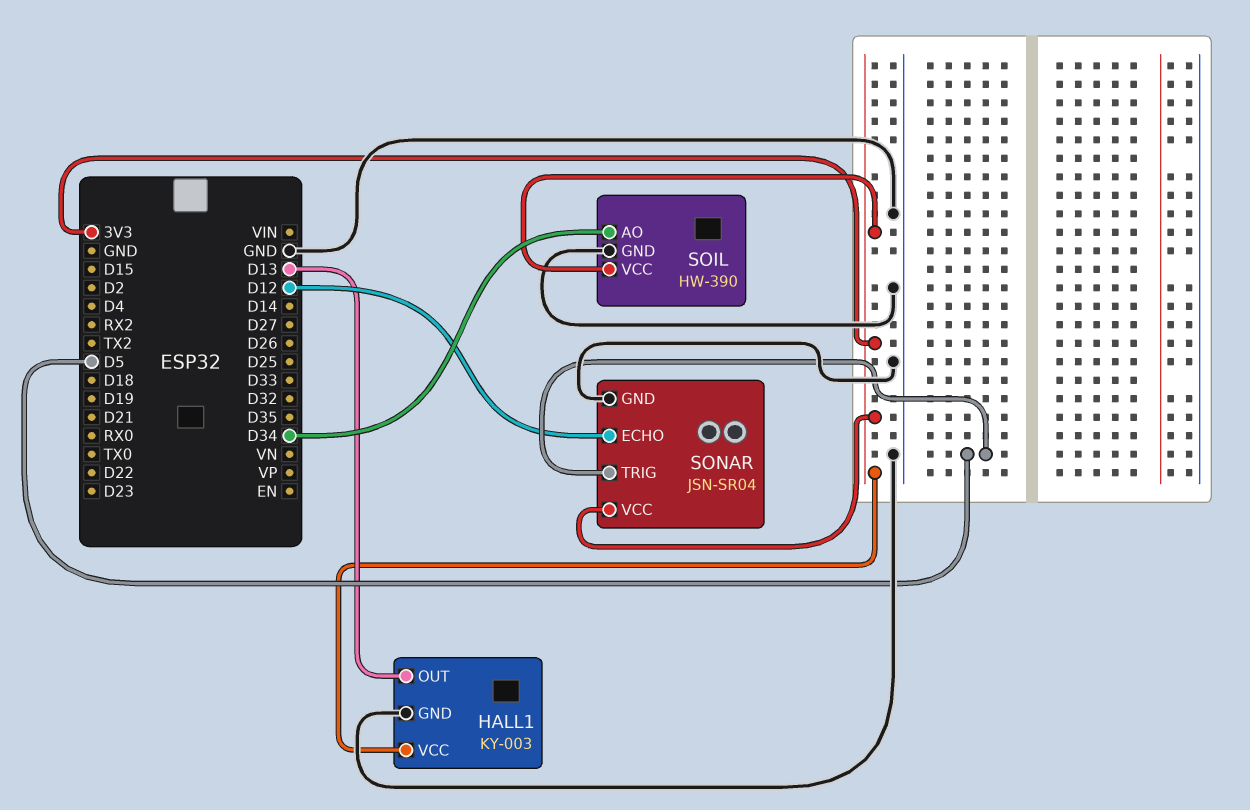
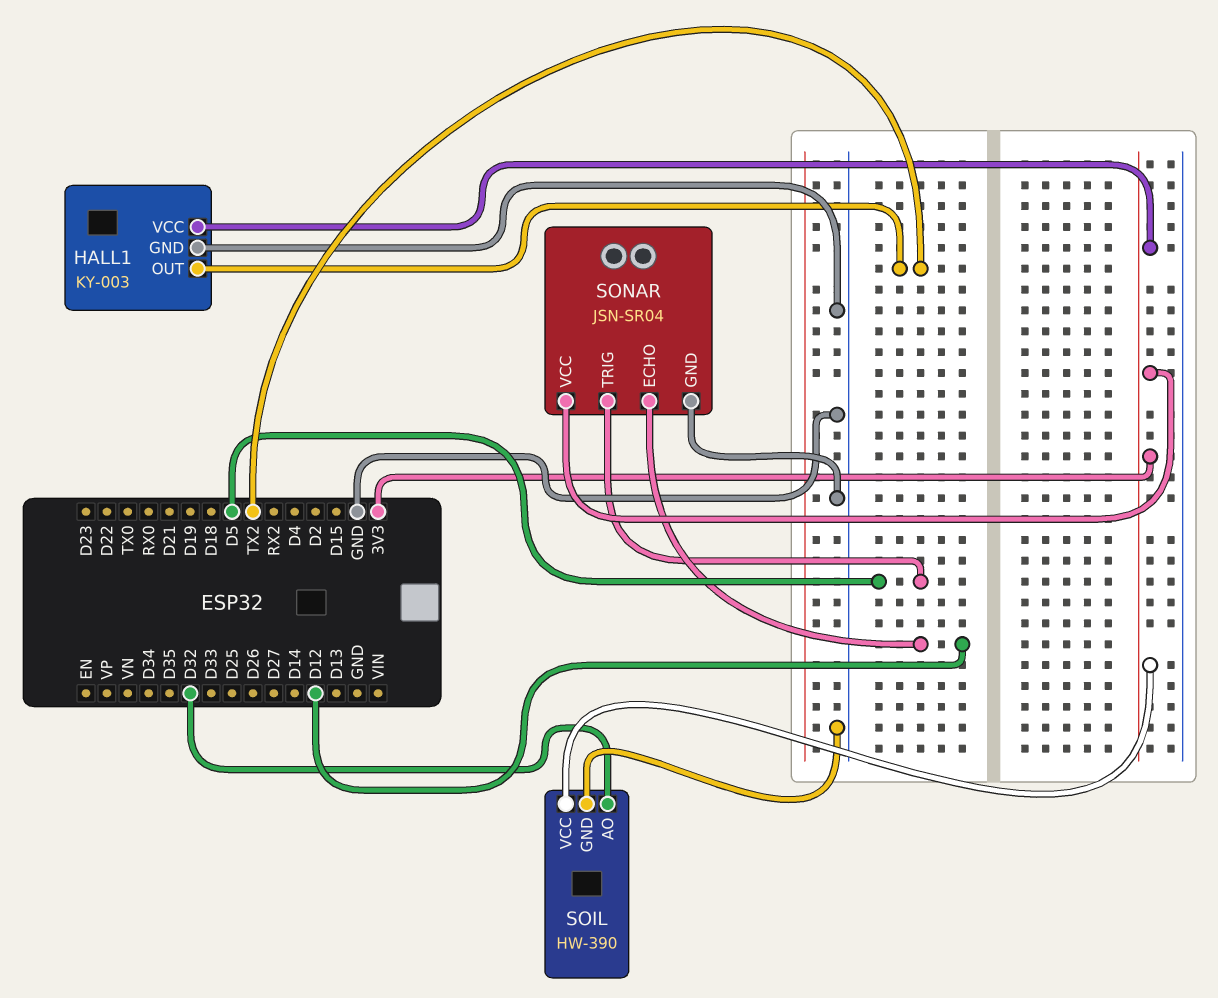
HALL1 pin OUT: D13 -> TX2
SOIL pin AO: D34 -> D32

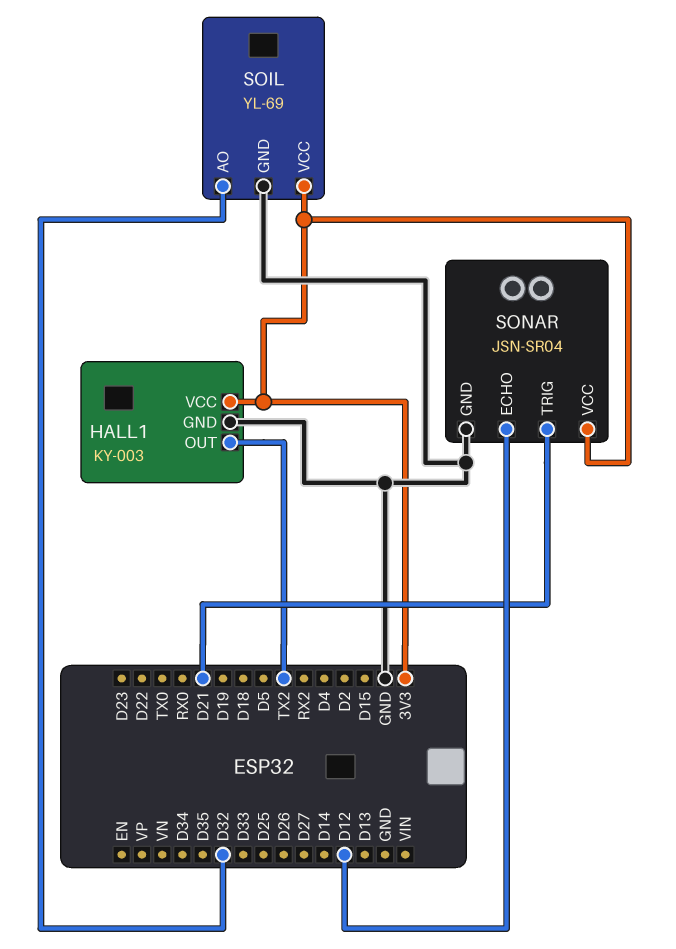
SOIL: HW-390 -> YL-69
SONAR pin TRIG: D5 -> D21

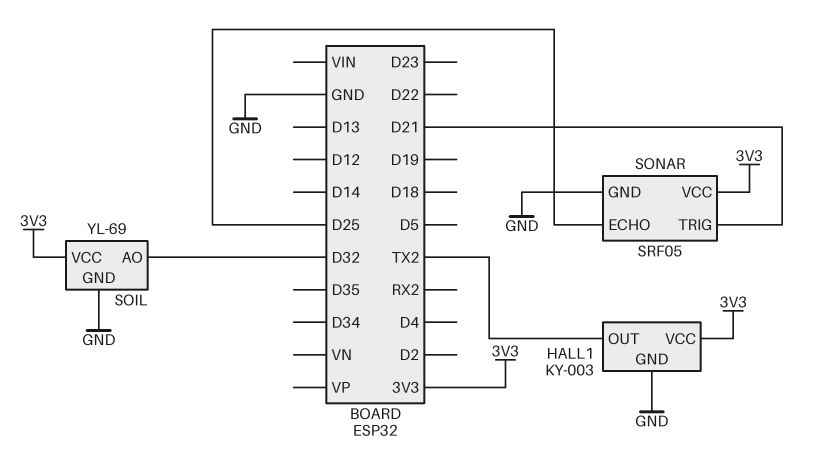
SONAR: JSN-SR04 -> SRF05
SONAR pin ECHO: D12 -> D25

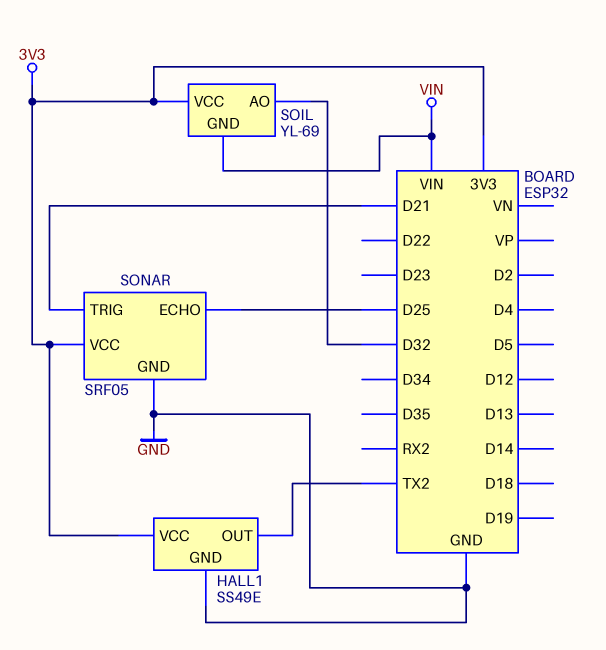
HALL1: KY-003 -> SS49E
SOIL pin GND: GND -> VIN

